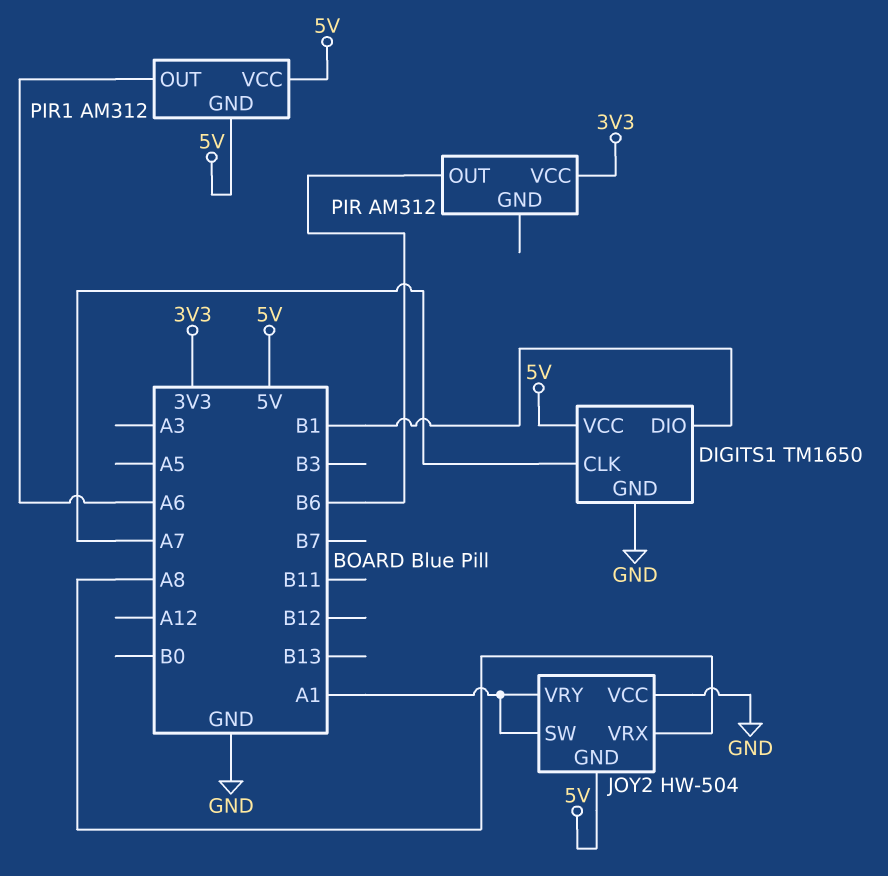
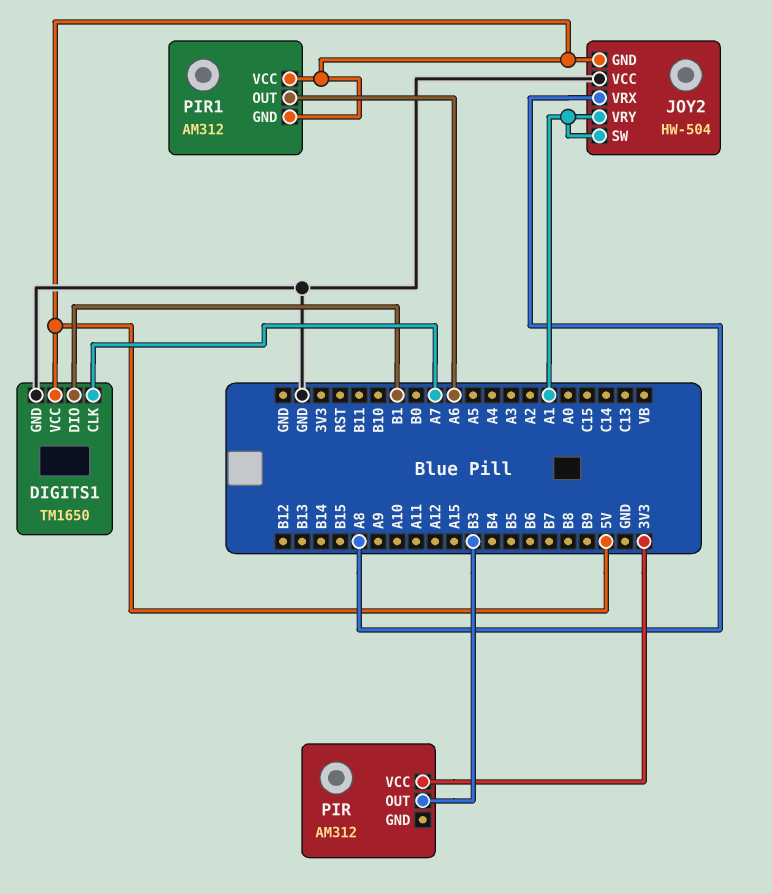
PIR pin OUT: B6 -> B3

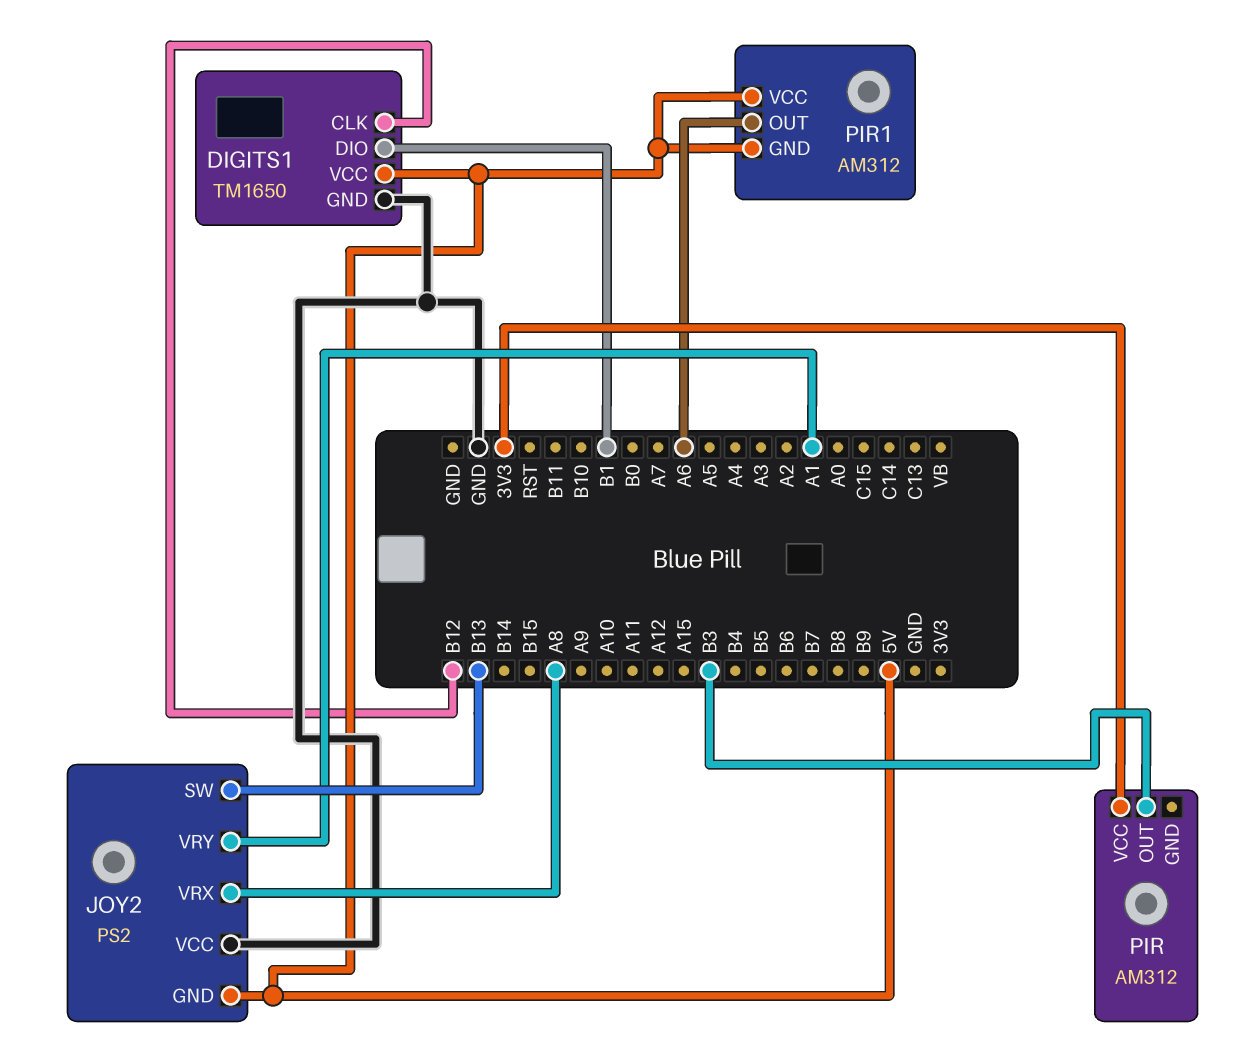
DIGITS1 pin CLK: A7 -> B12
JOY2: HW-504 -> PS2
JOY2 pin SW: A1 -> B13

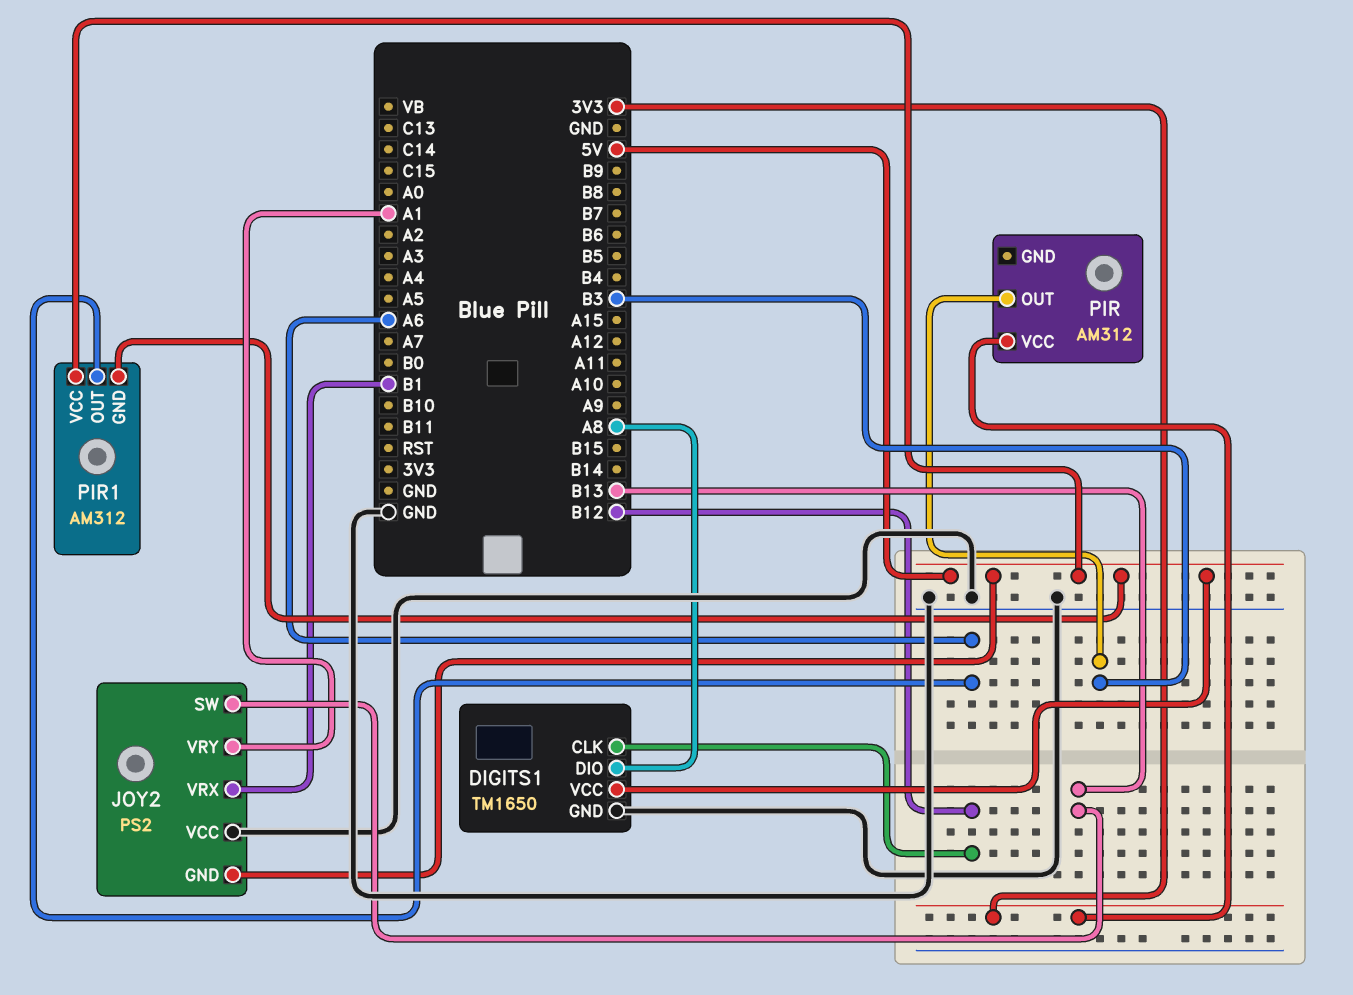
DIGITS1 pin DIO: B1 -> A8
JOY2 pin VRX: A8 -> B1

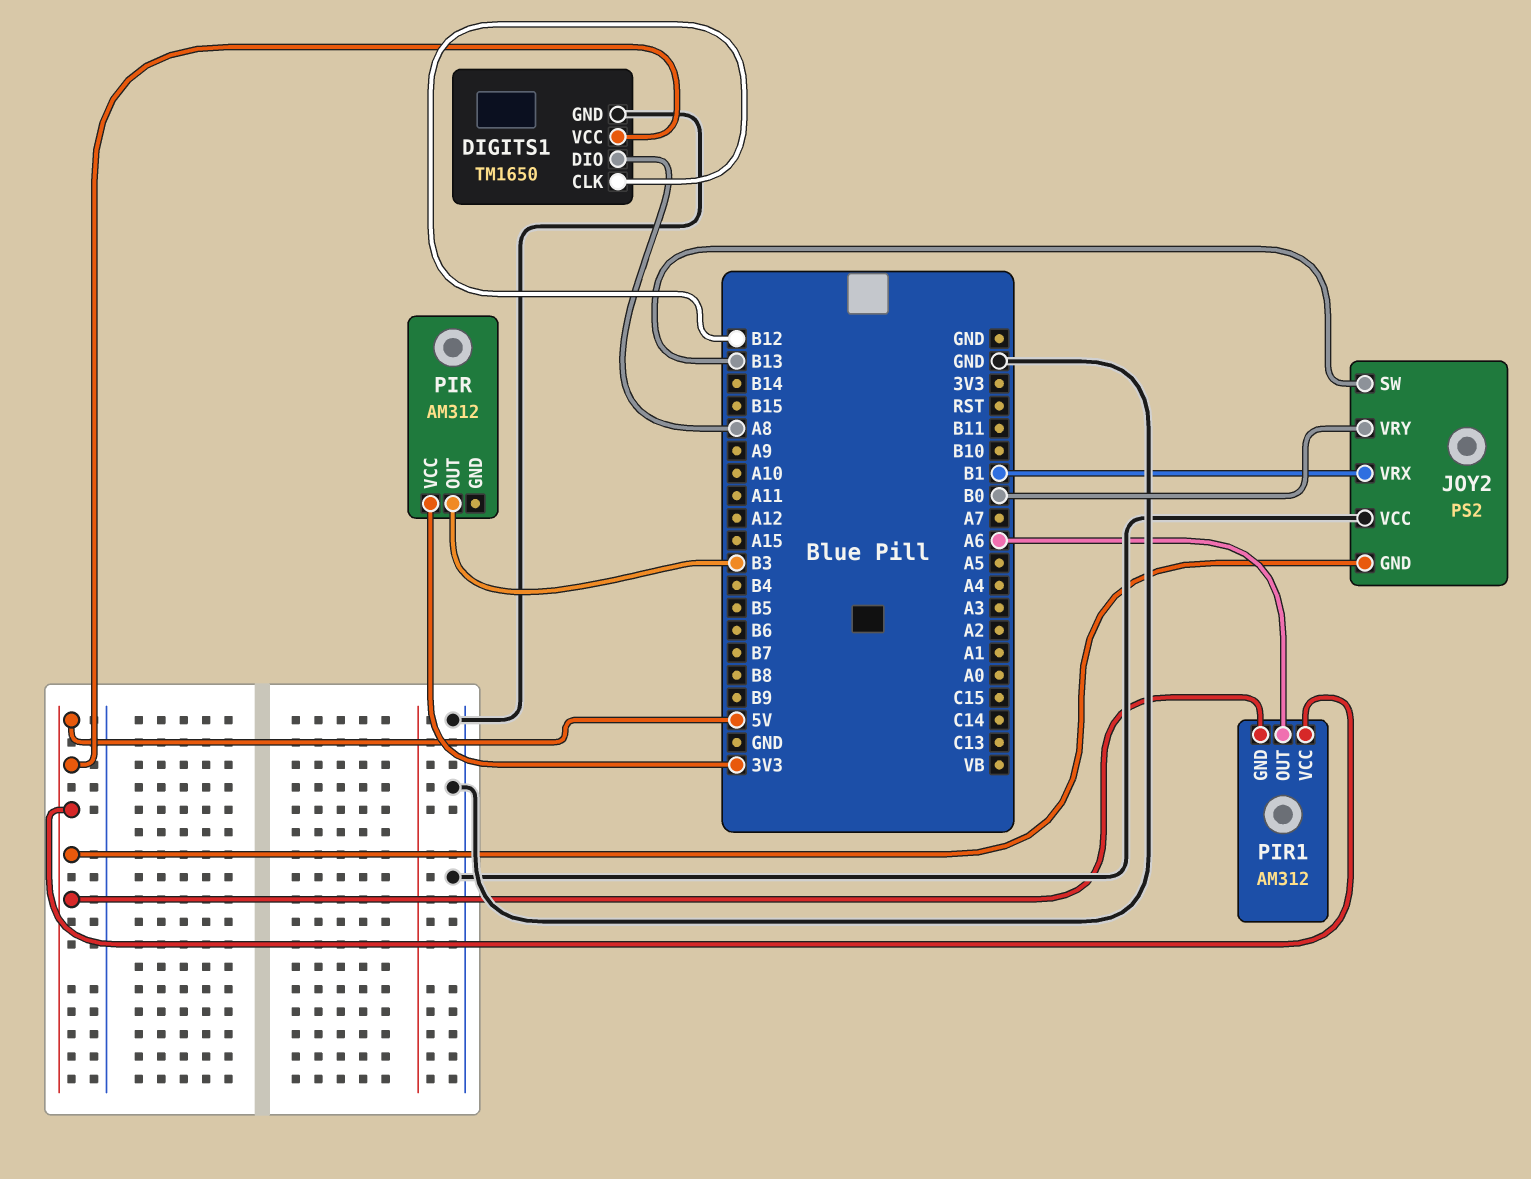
JOY2 pin VRY: A1 -> B0

